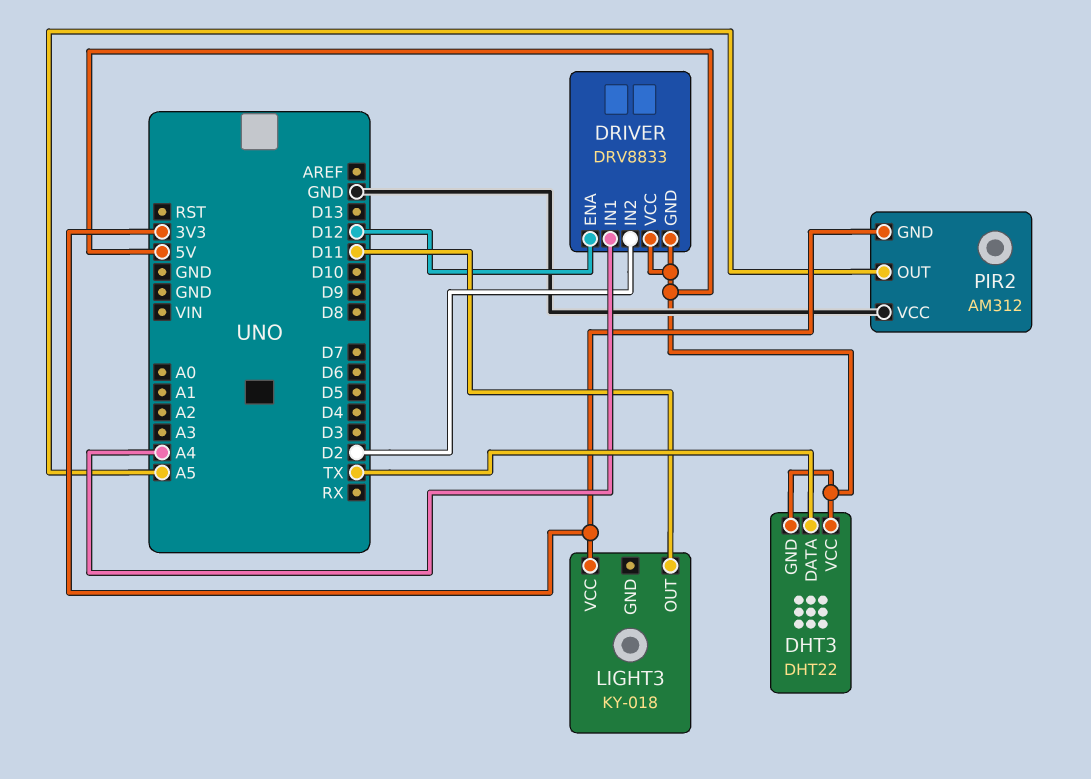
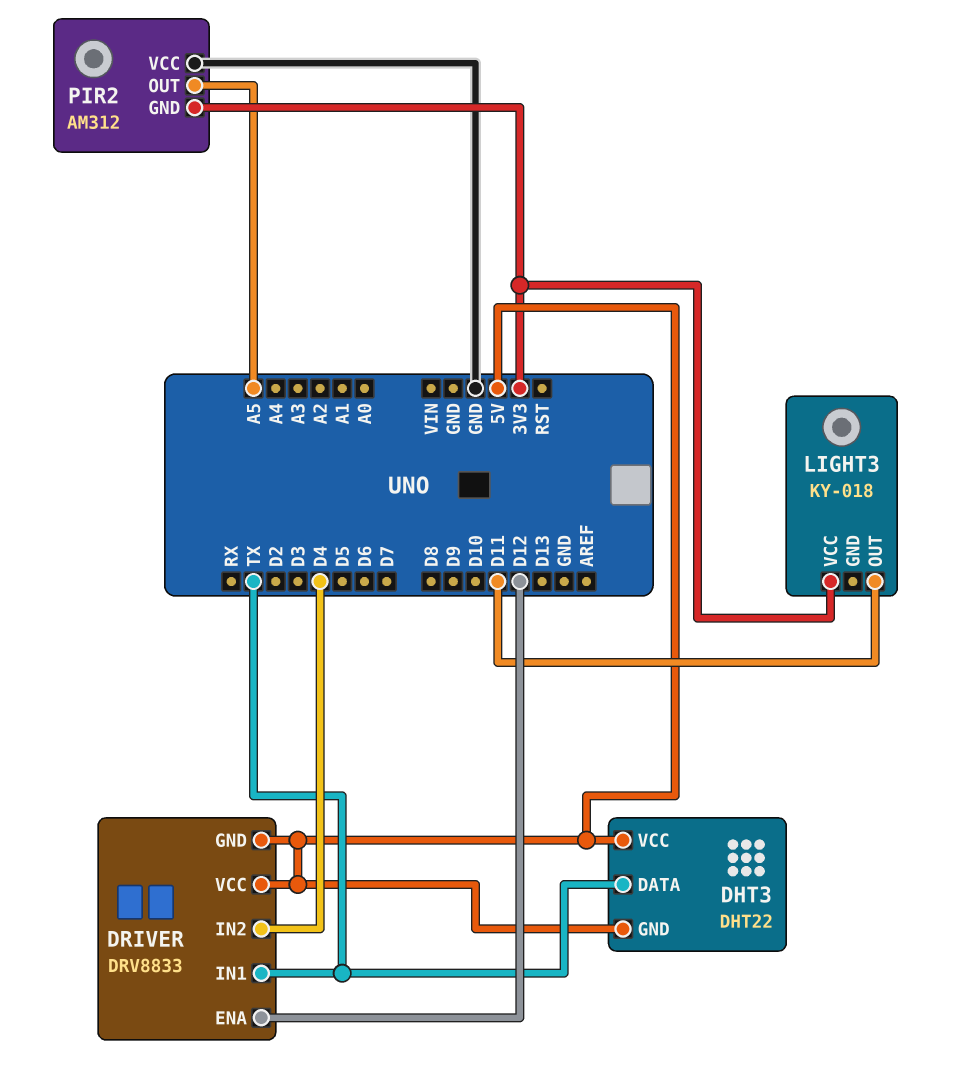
DRIVER pin IN1: A4 -> TX
DRIVER pin IN2: D2 -> D4

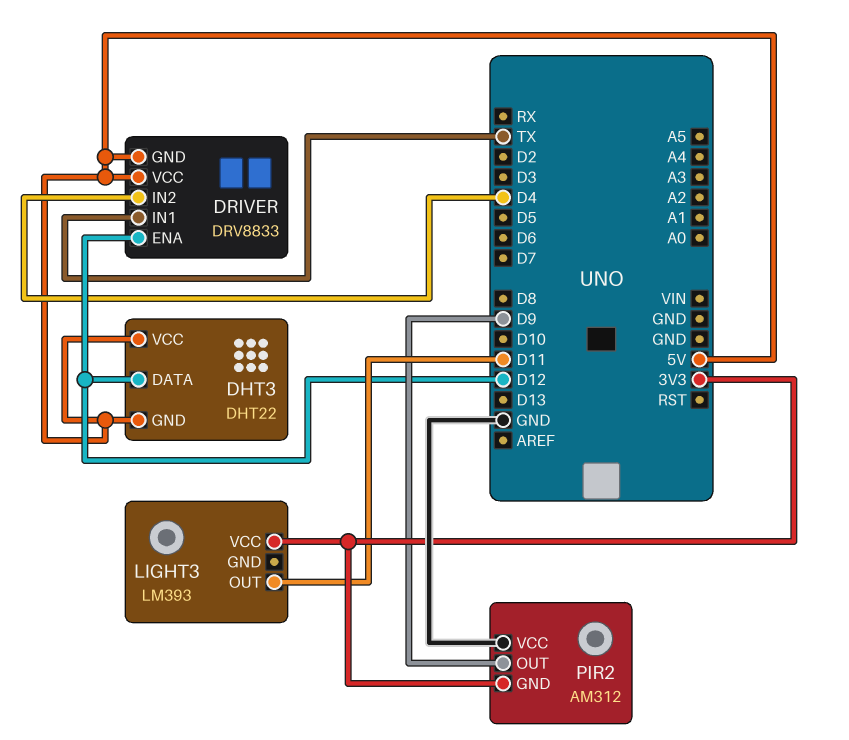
DHT3 pin DATA: TX -> D12
LIGHT3: KY-018 -> LM393
PIR2 pin OUT: A5 -> D9

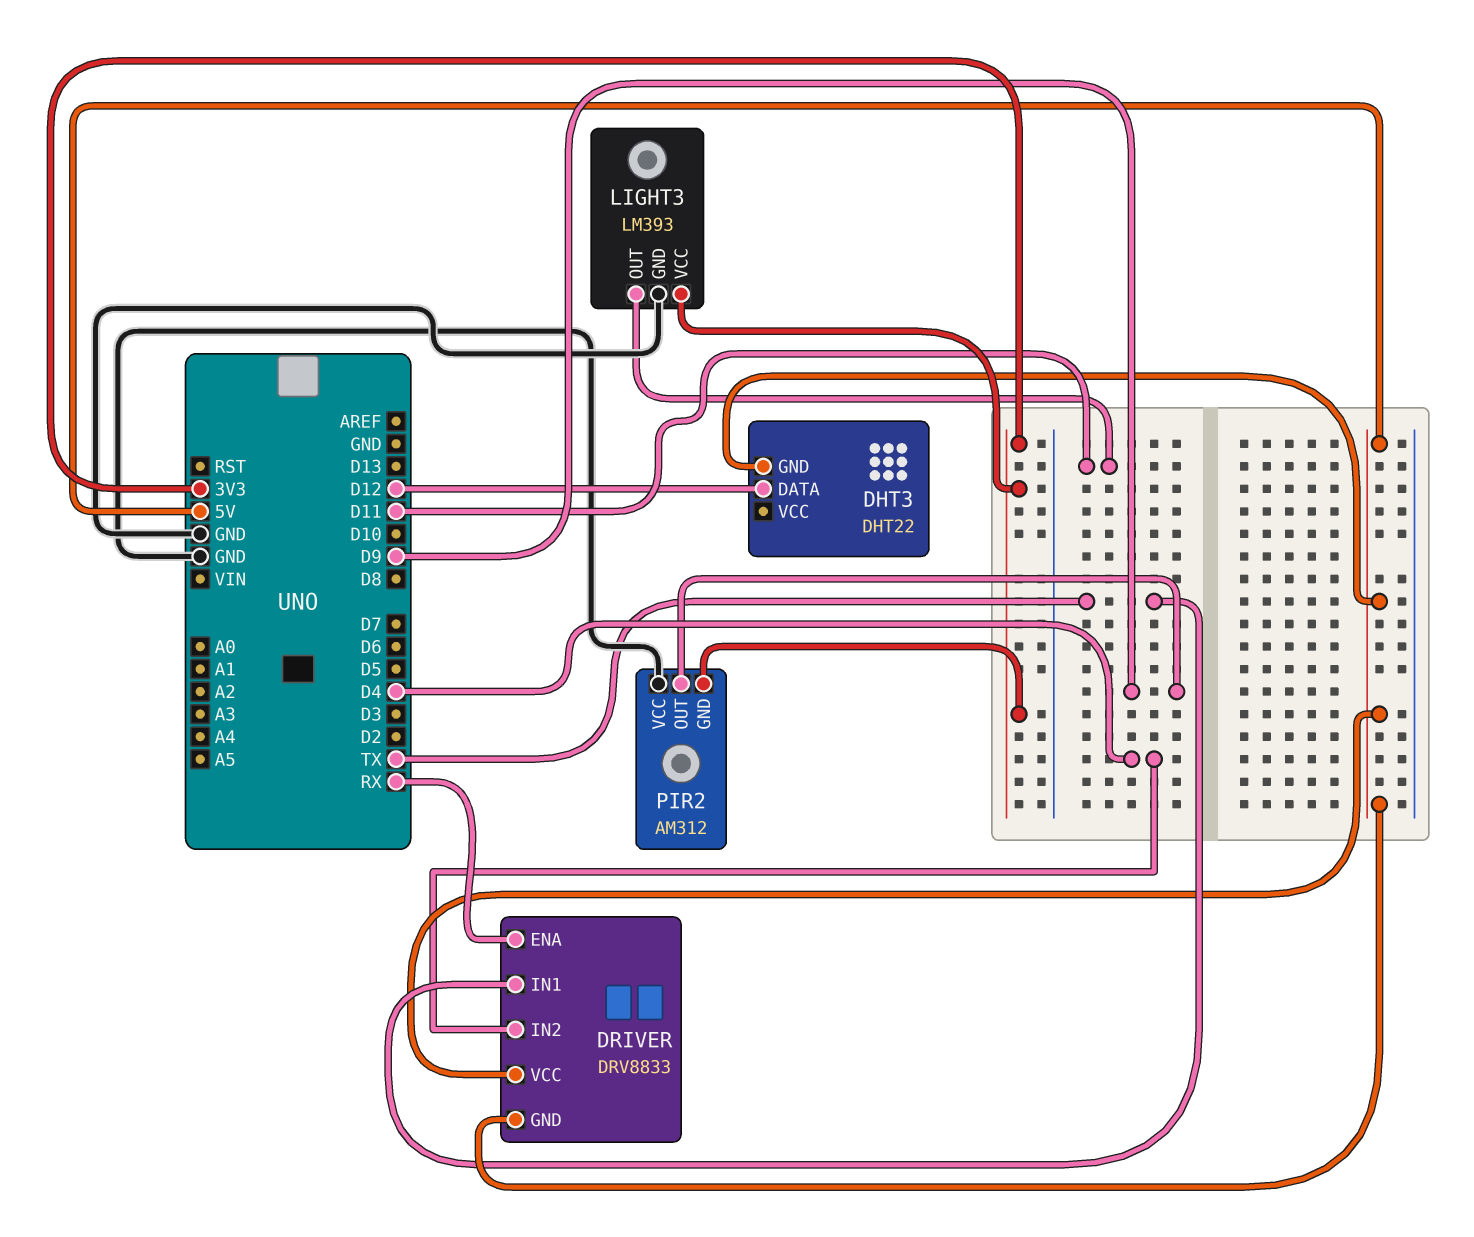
DHT3 pin VCC: 5V -> none
DRIVER pin ENA: D12 -> RX
LIGHT3 pin GND: none -> GND

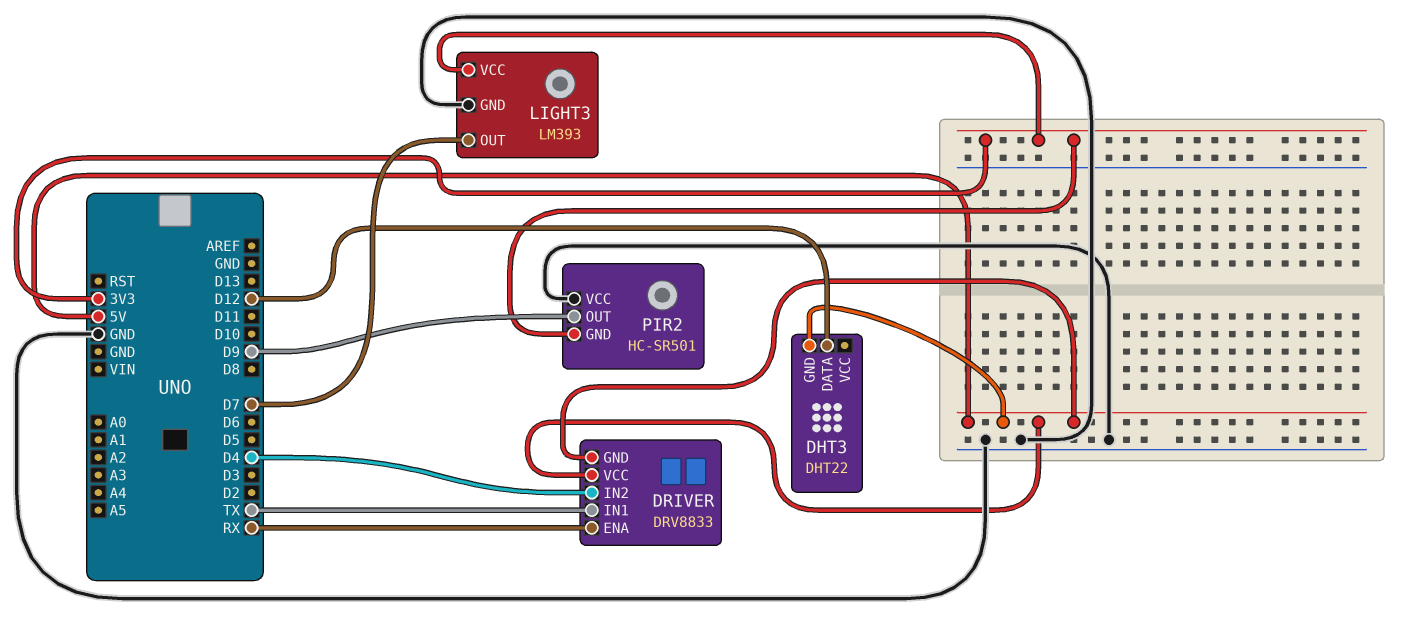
LIGHT3 pin OUT: D11 -> D7
PIR2: AM312 -> HC-SR501

